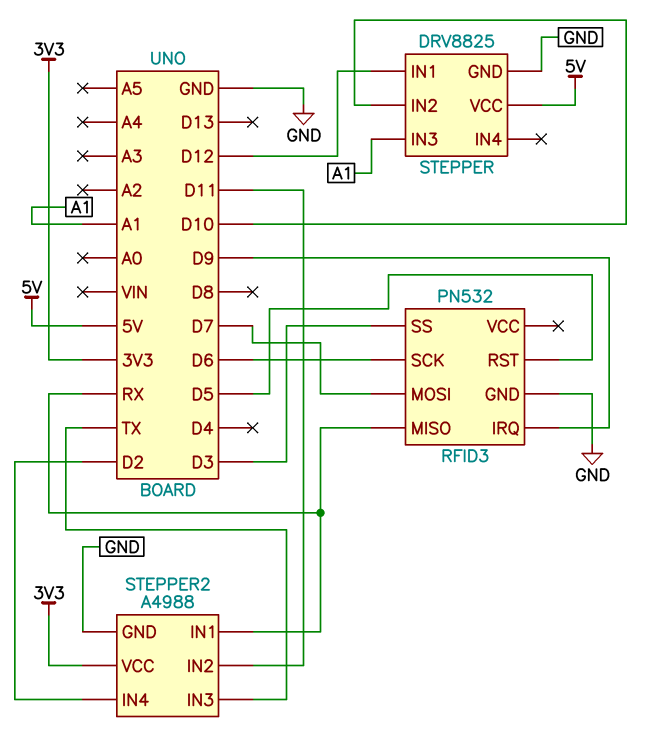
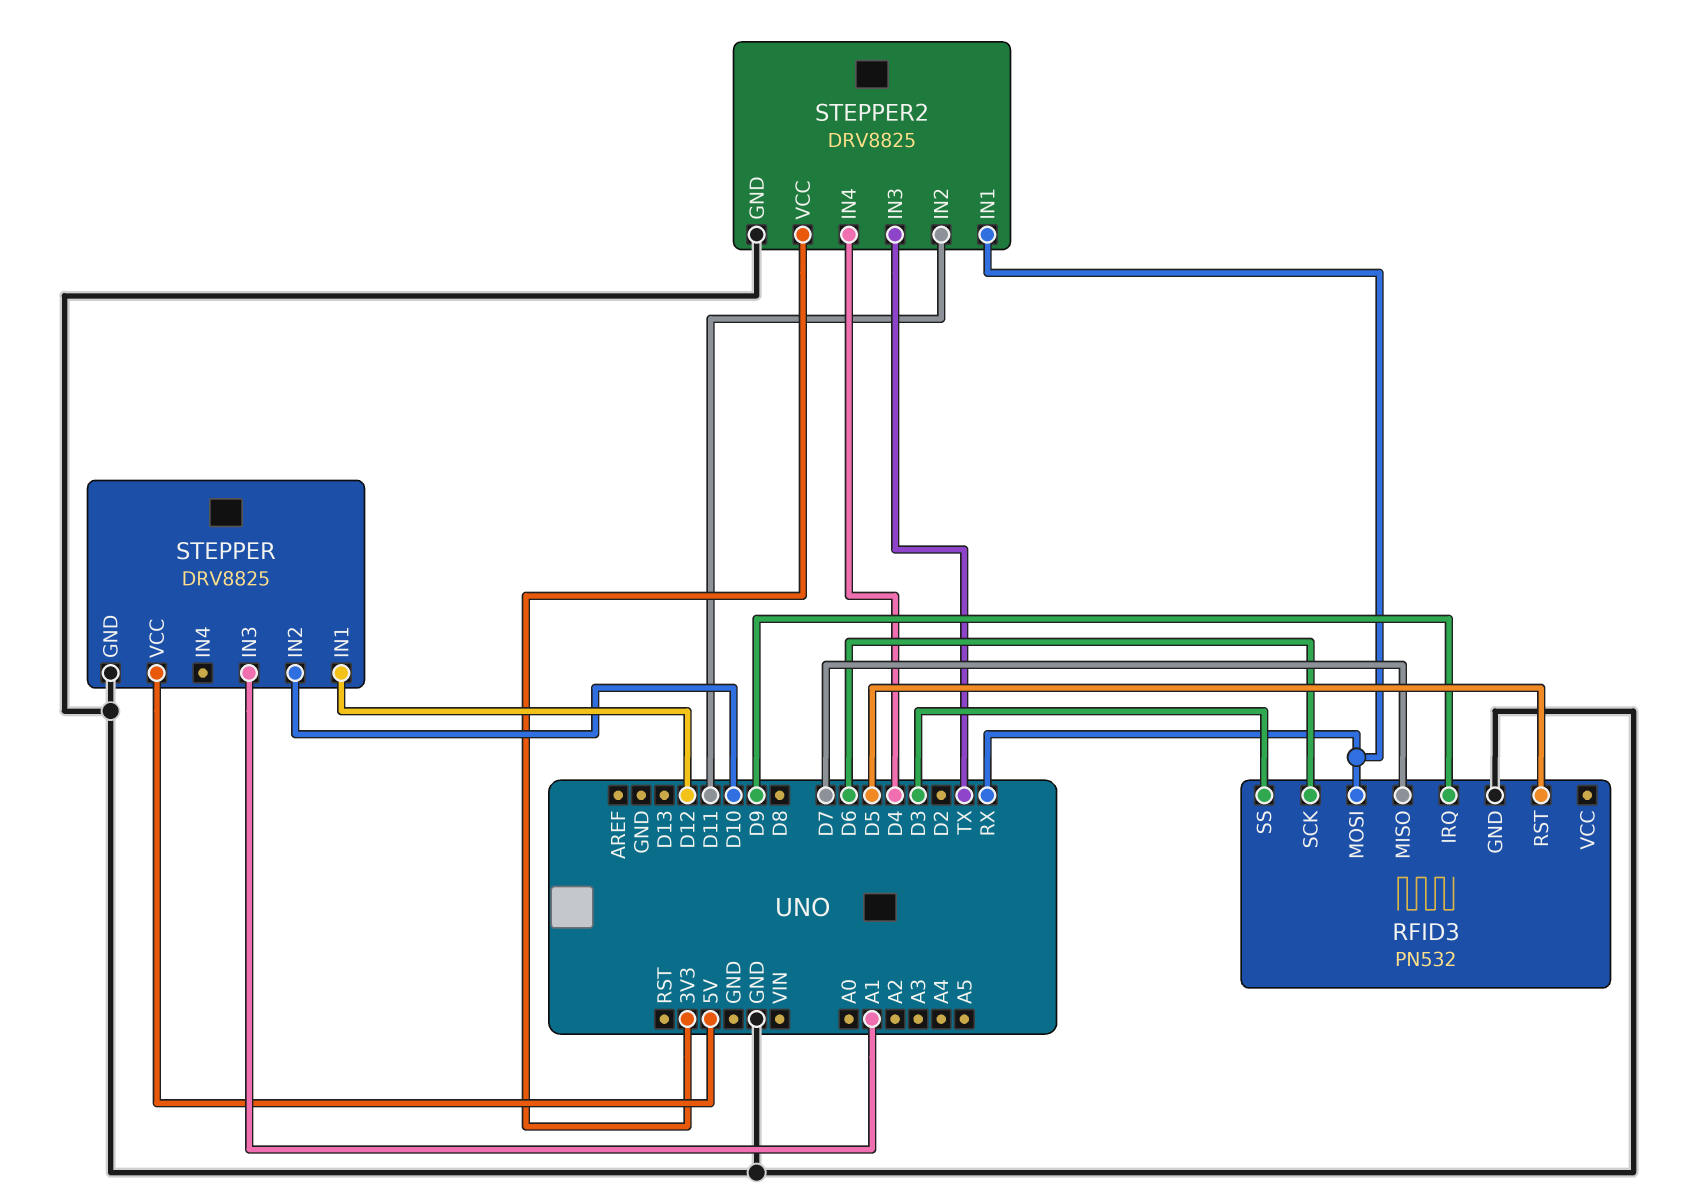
RFID3 pin MISO: RX -> D7
RFID3 pin MOSI: D7 -> RX
STEPPER2: A4988 -> DRV8825
STEPPER2 pin IN4: D2 -> D4

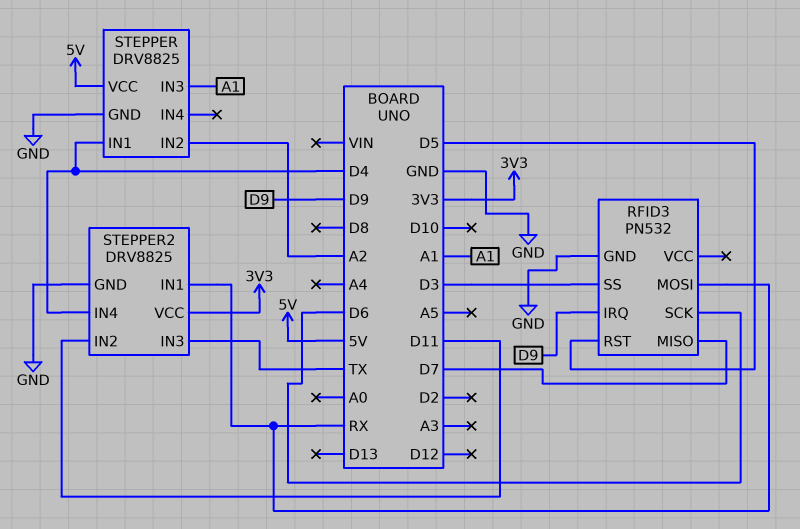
STEPPER pin IN1: D12 -> D4
STEPPER pin IN2: D10 -> A2

